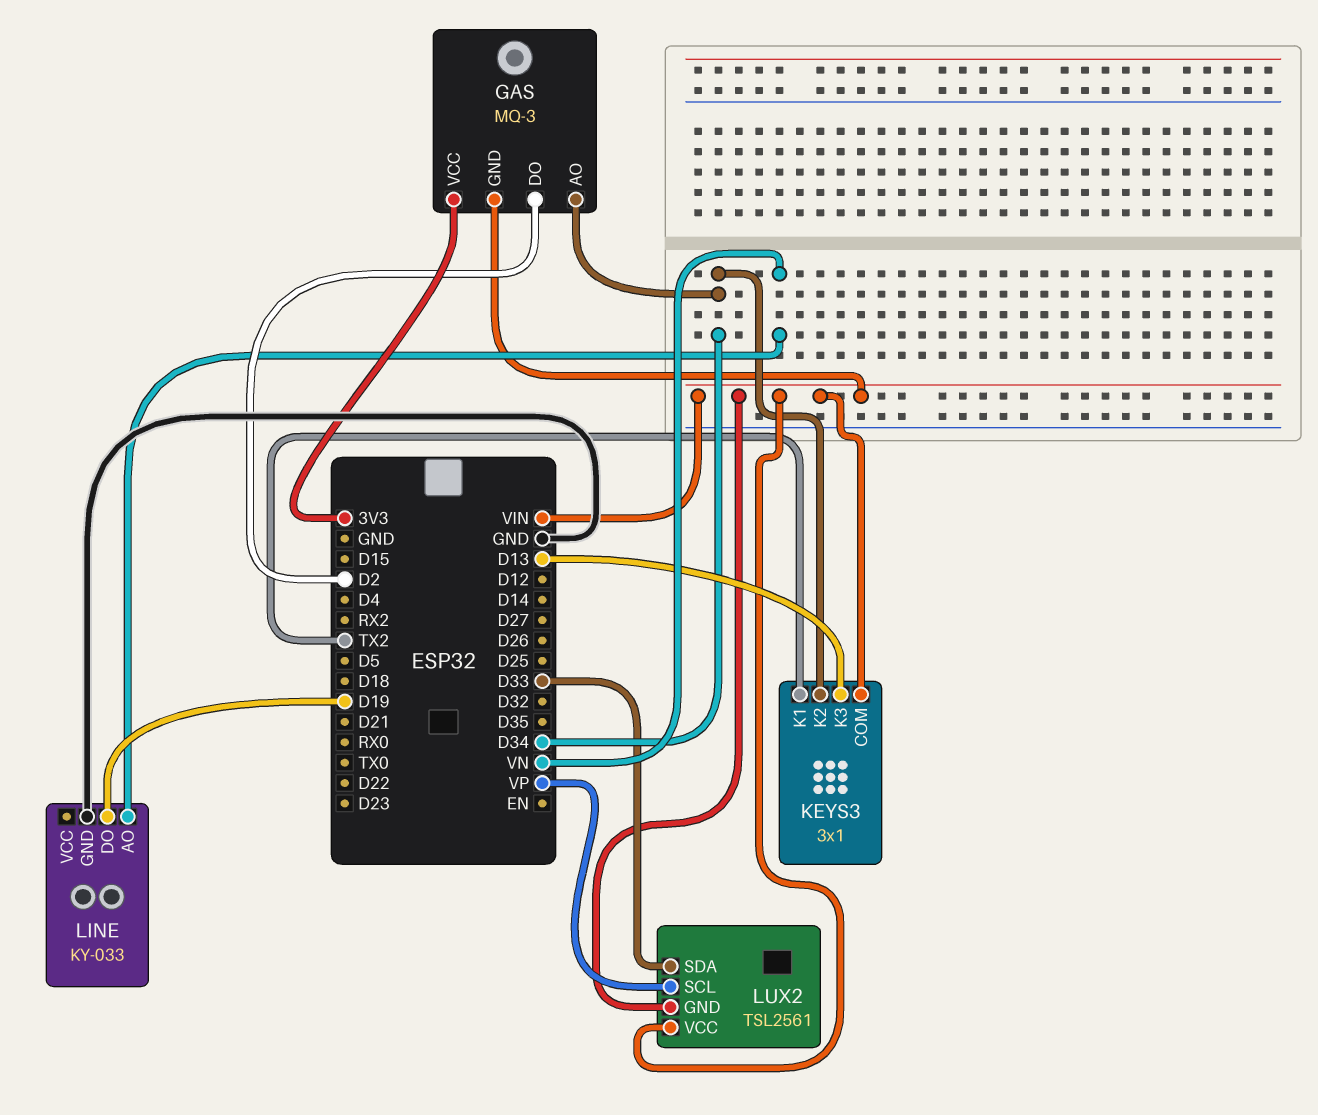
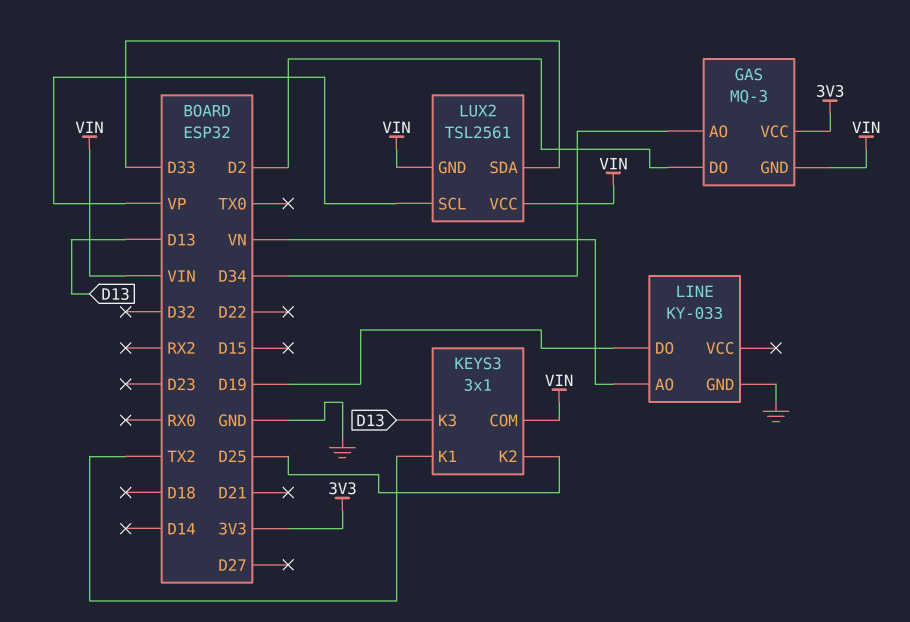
KEYS3 pin K2: D34 -> D25

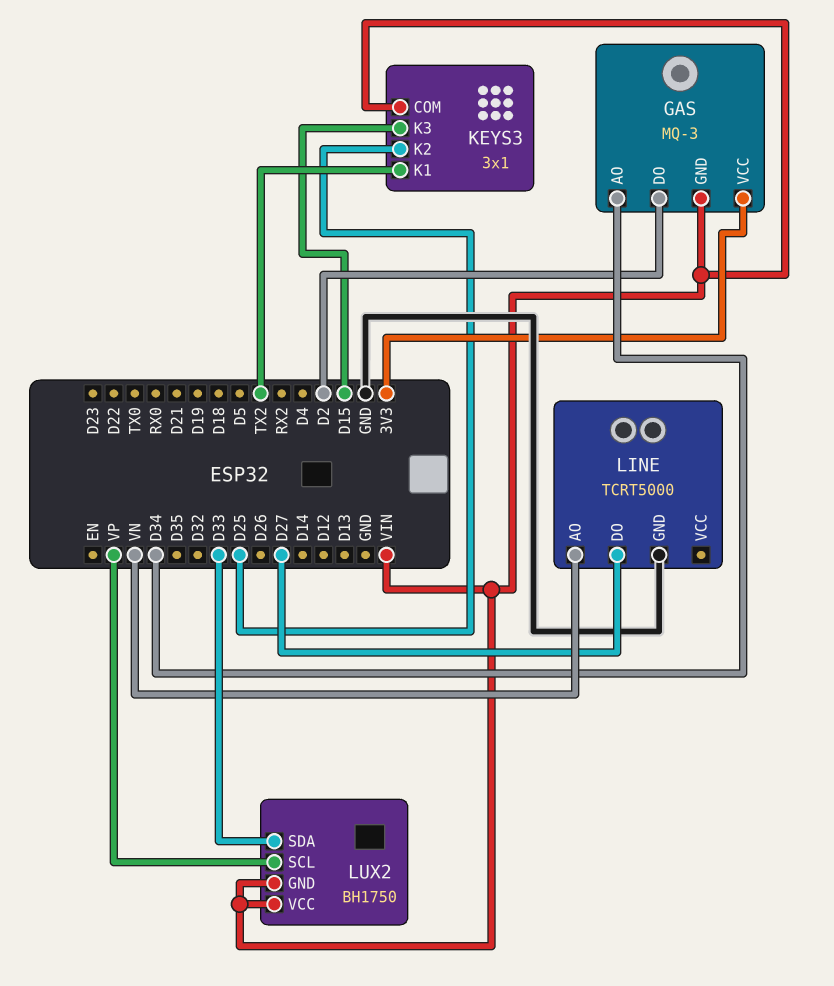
KEYS3 pin K3: D13 -> D15
LINE: KY-033 -> TCRT5000
LINE pin DO: D19 -> D27
LUX2: TSL2561 -> BH1750

